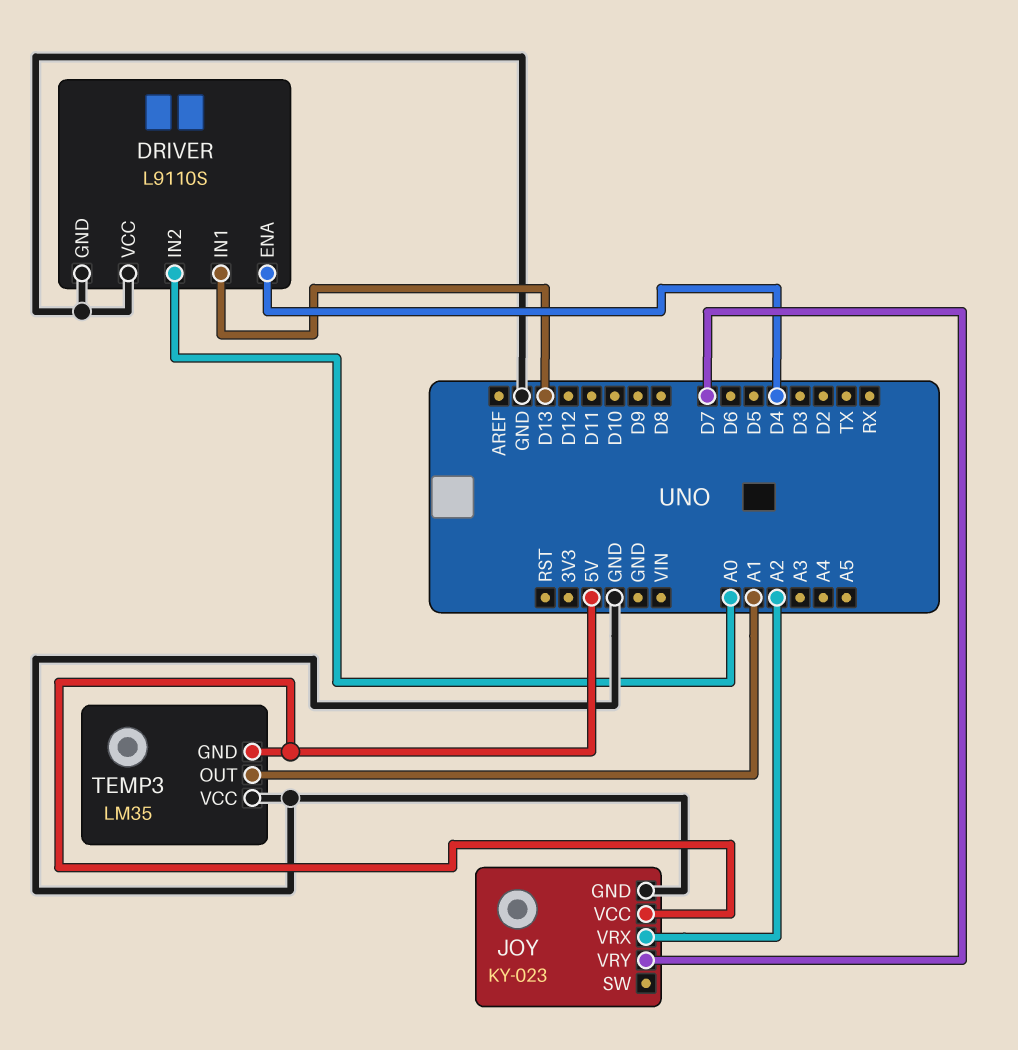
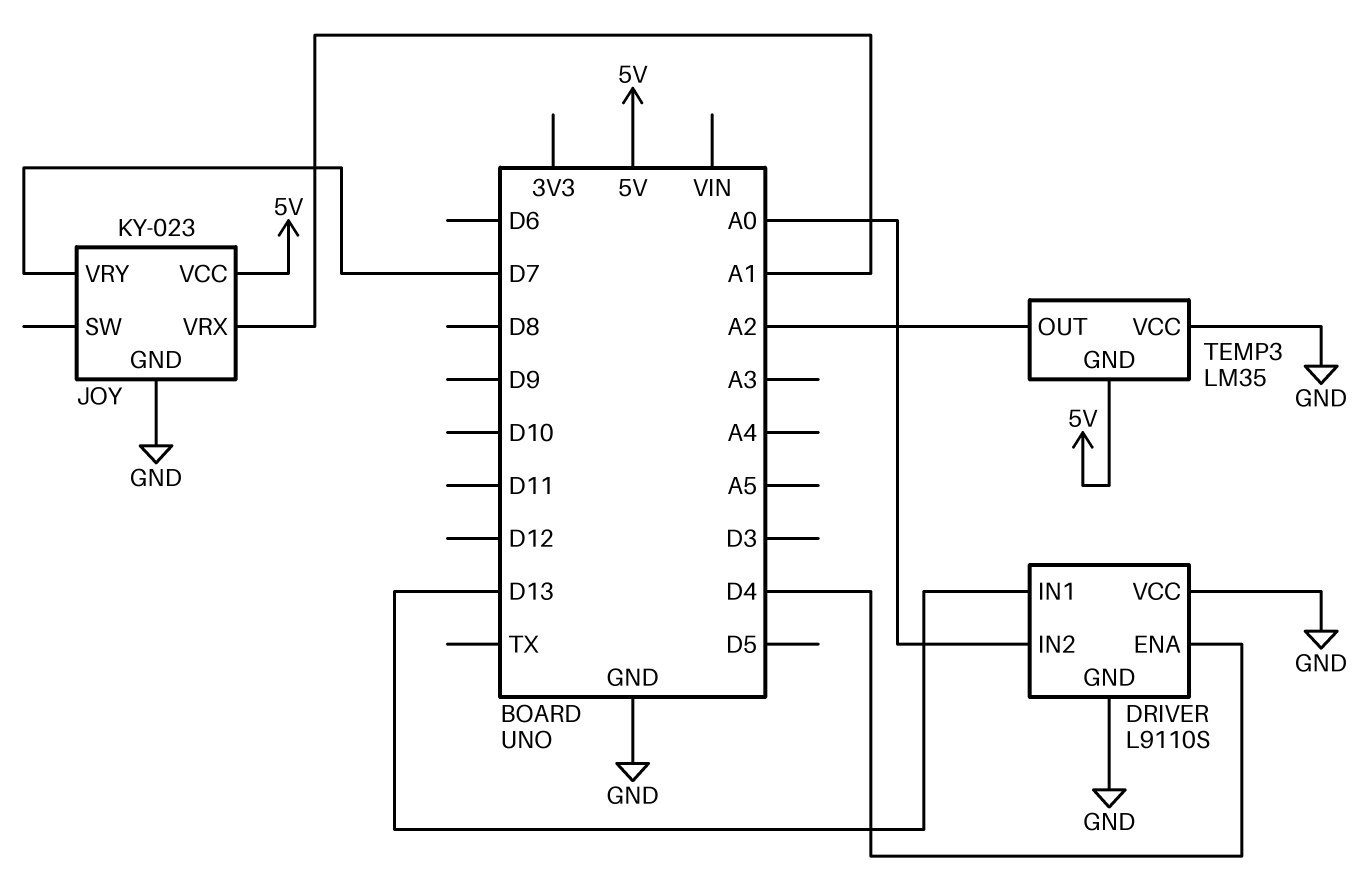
JOY pin VRX: A2 -> A1
TEMP3 pin OUT: A1 -> A2

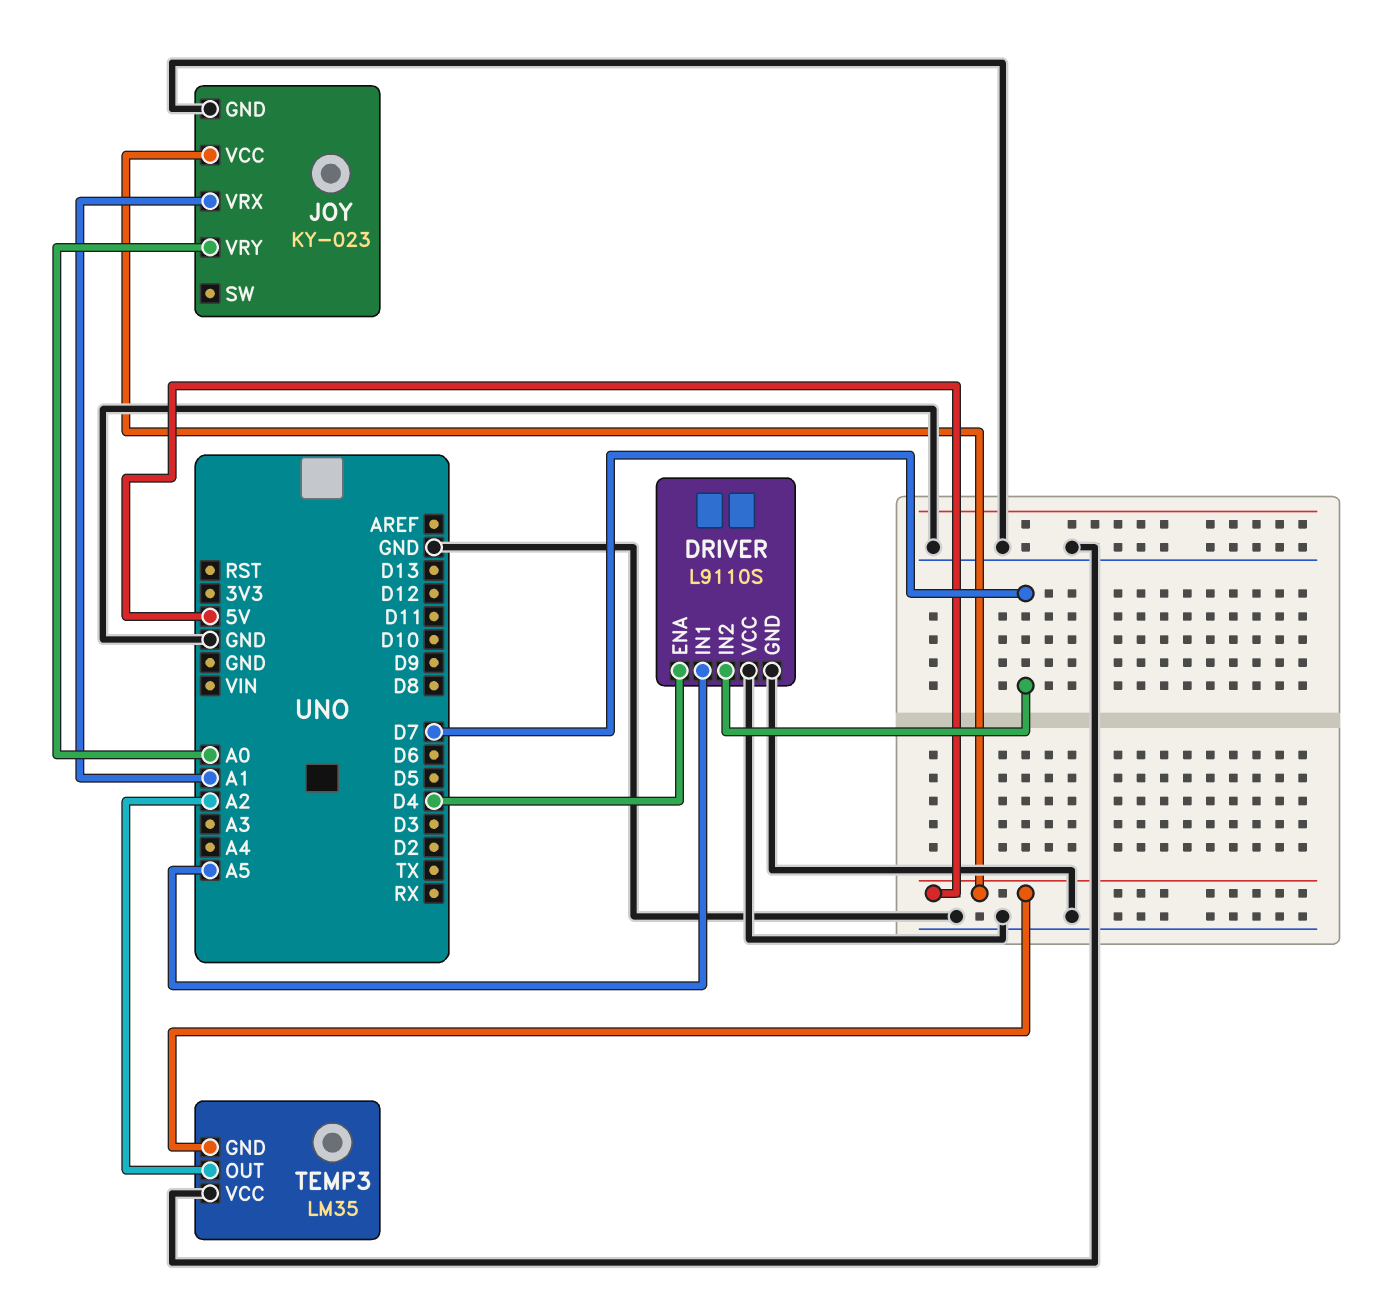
DRIVER pin IN1: D13 -> A5
DRIVER pin IN2: A0 -> D7
JOY pin VRY: D7 -> A0

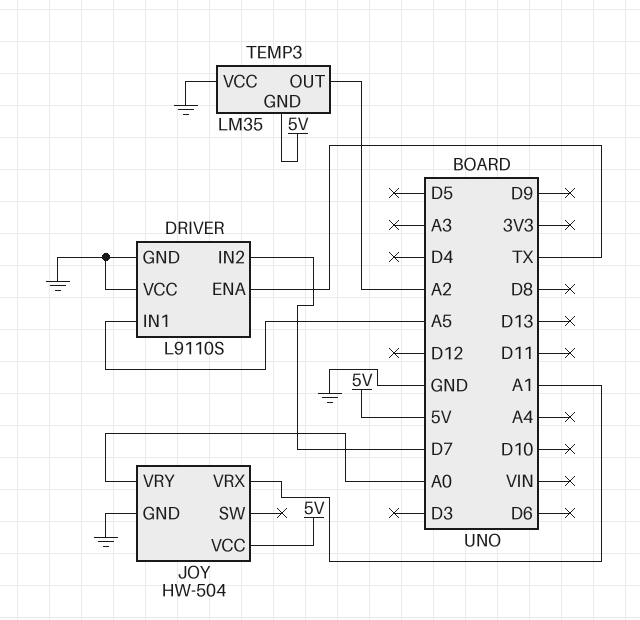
DRIVER pin ENA: D4 -> TX
JOY: KY-023 -> HW-504

